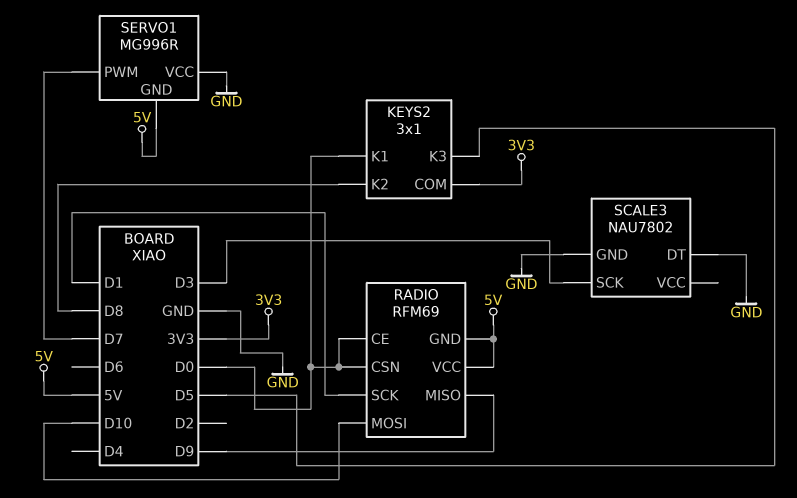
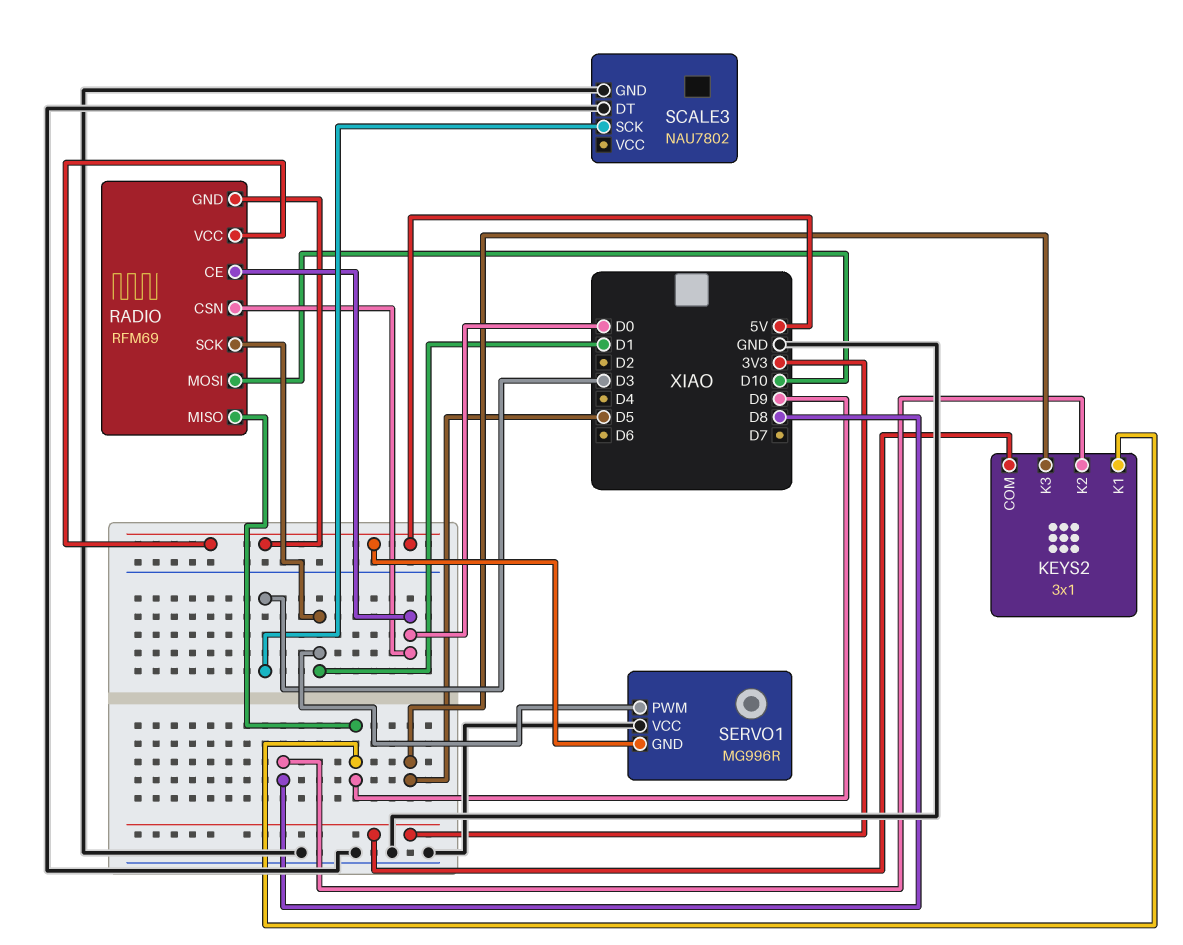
KEYS2 pin K1: D0 -> D9
SERVO1 pin PWM: D7 -> D1

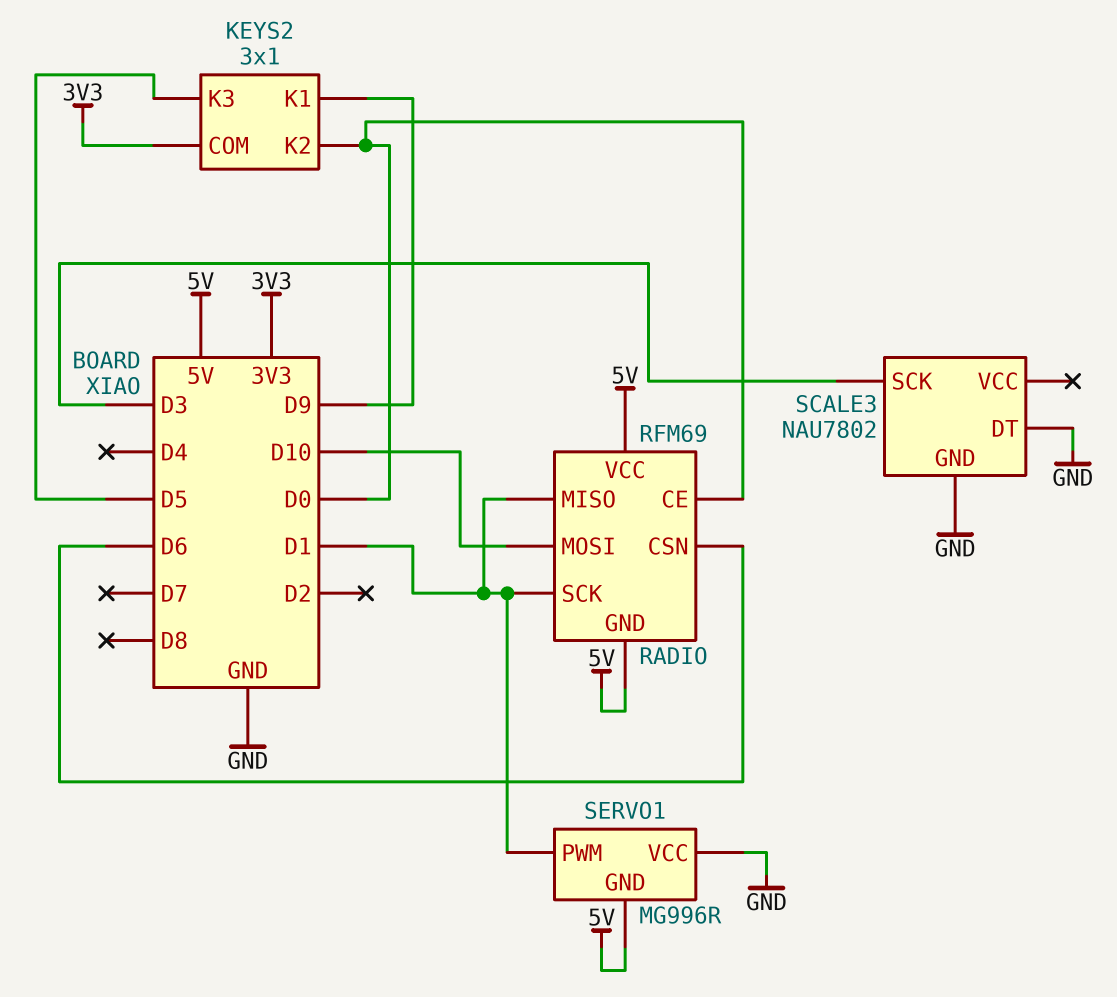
KEYS2 pin K2: D8 -> D0
RADIO pin CSN: D0 -> D6
RADIO pin MISO: D9 -> D1

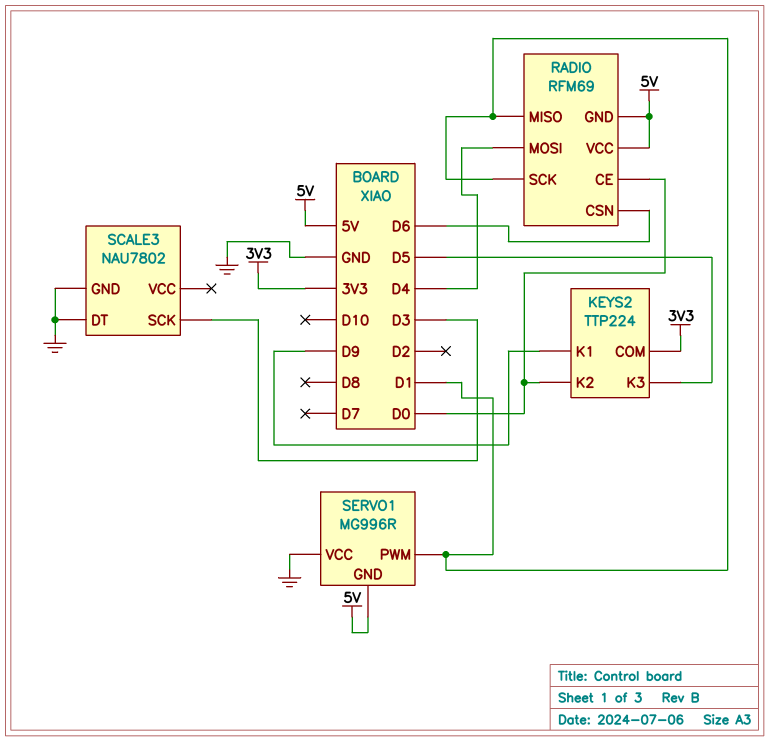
KEYS2: 3x1 -> TTP224
RADIO pin MOSI: D10 -> D4

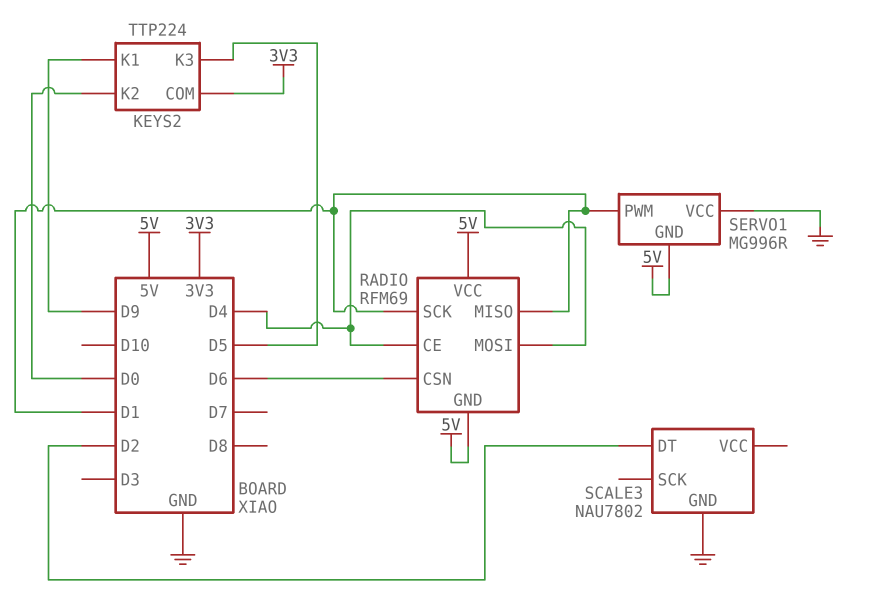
RADIO pin CE: D0 -> D4
SCALE3 pin DT: GND -> D2
SCALE3 pin SCK: D3 -> none

